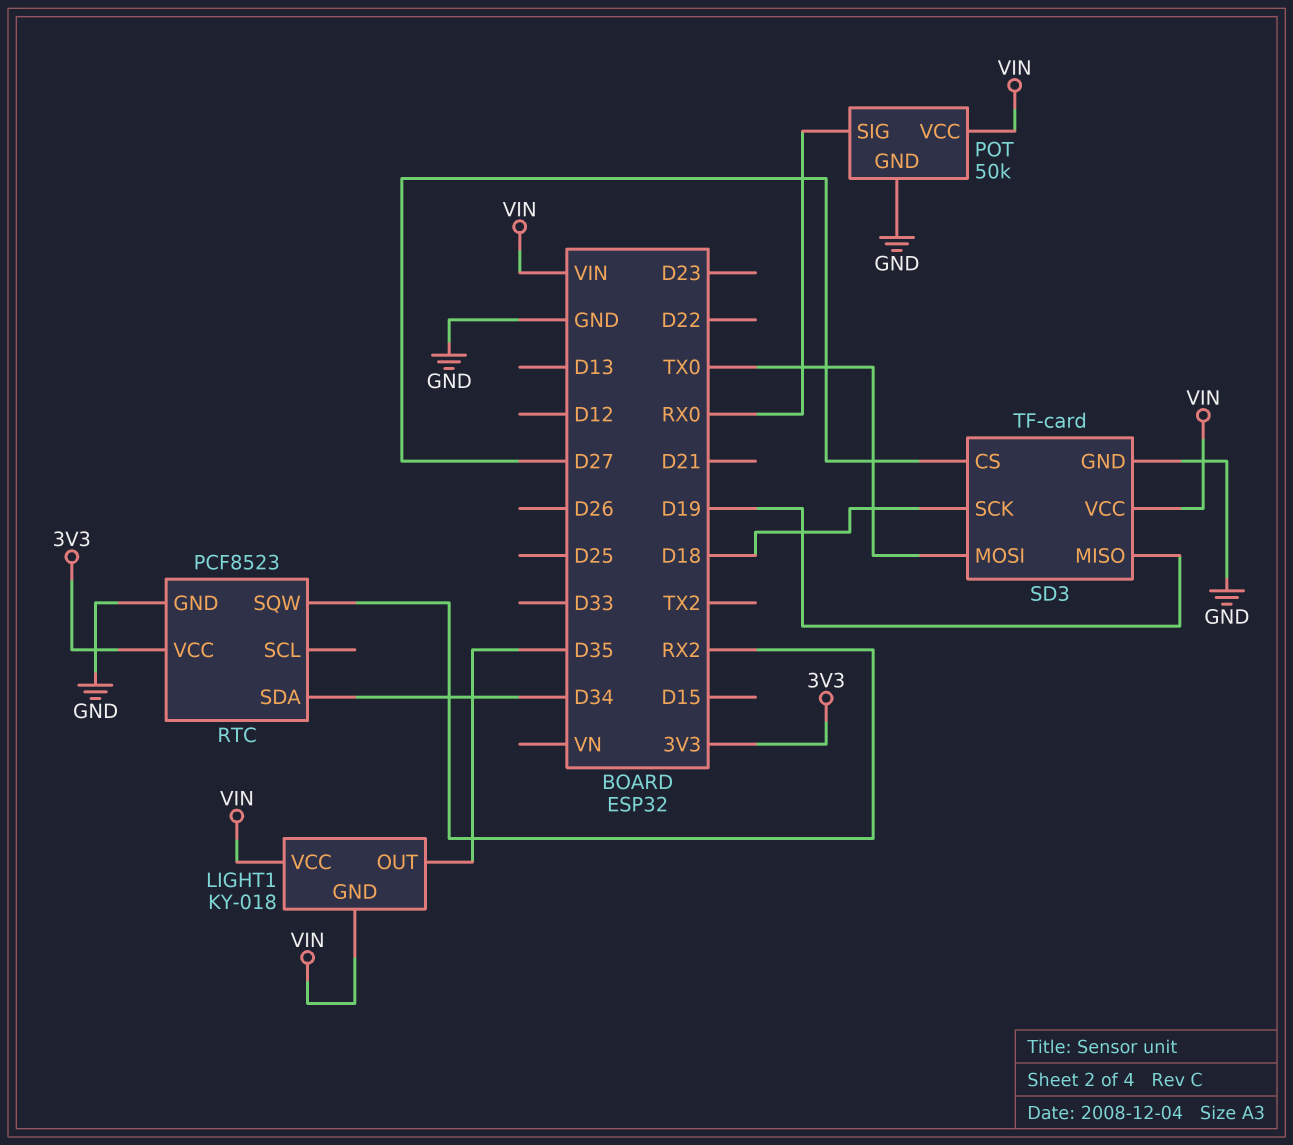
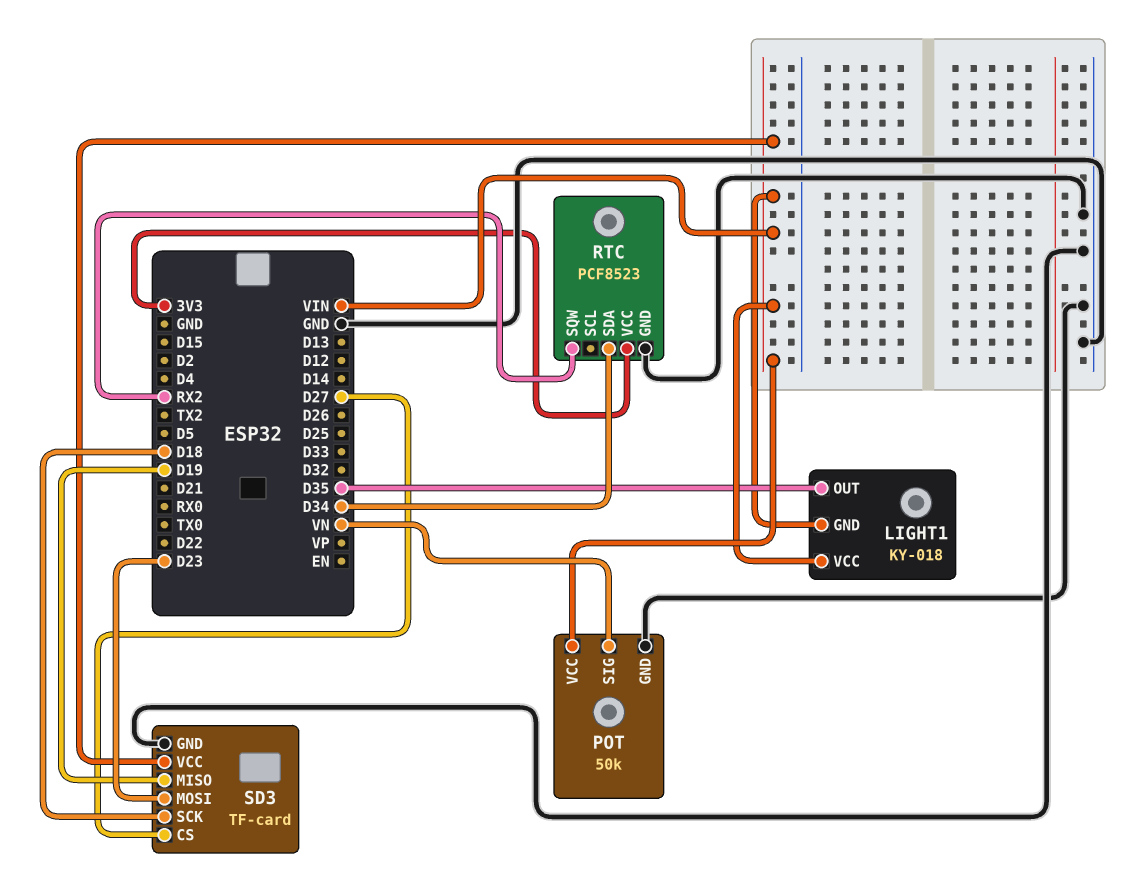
POT pin SIG: RX0 -> VN
SD3 pin MOSI: TX0 -> D23

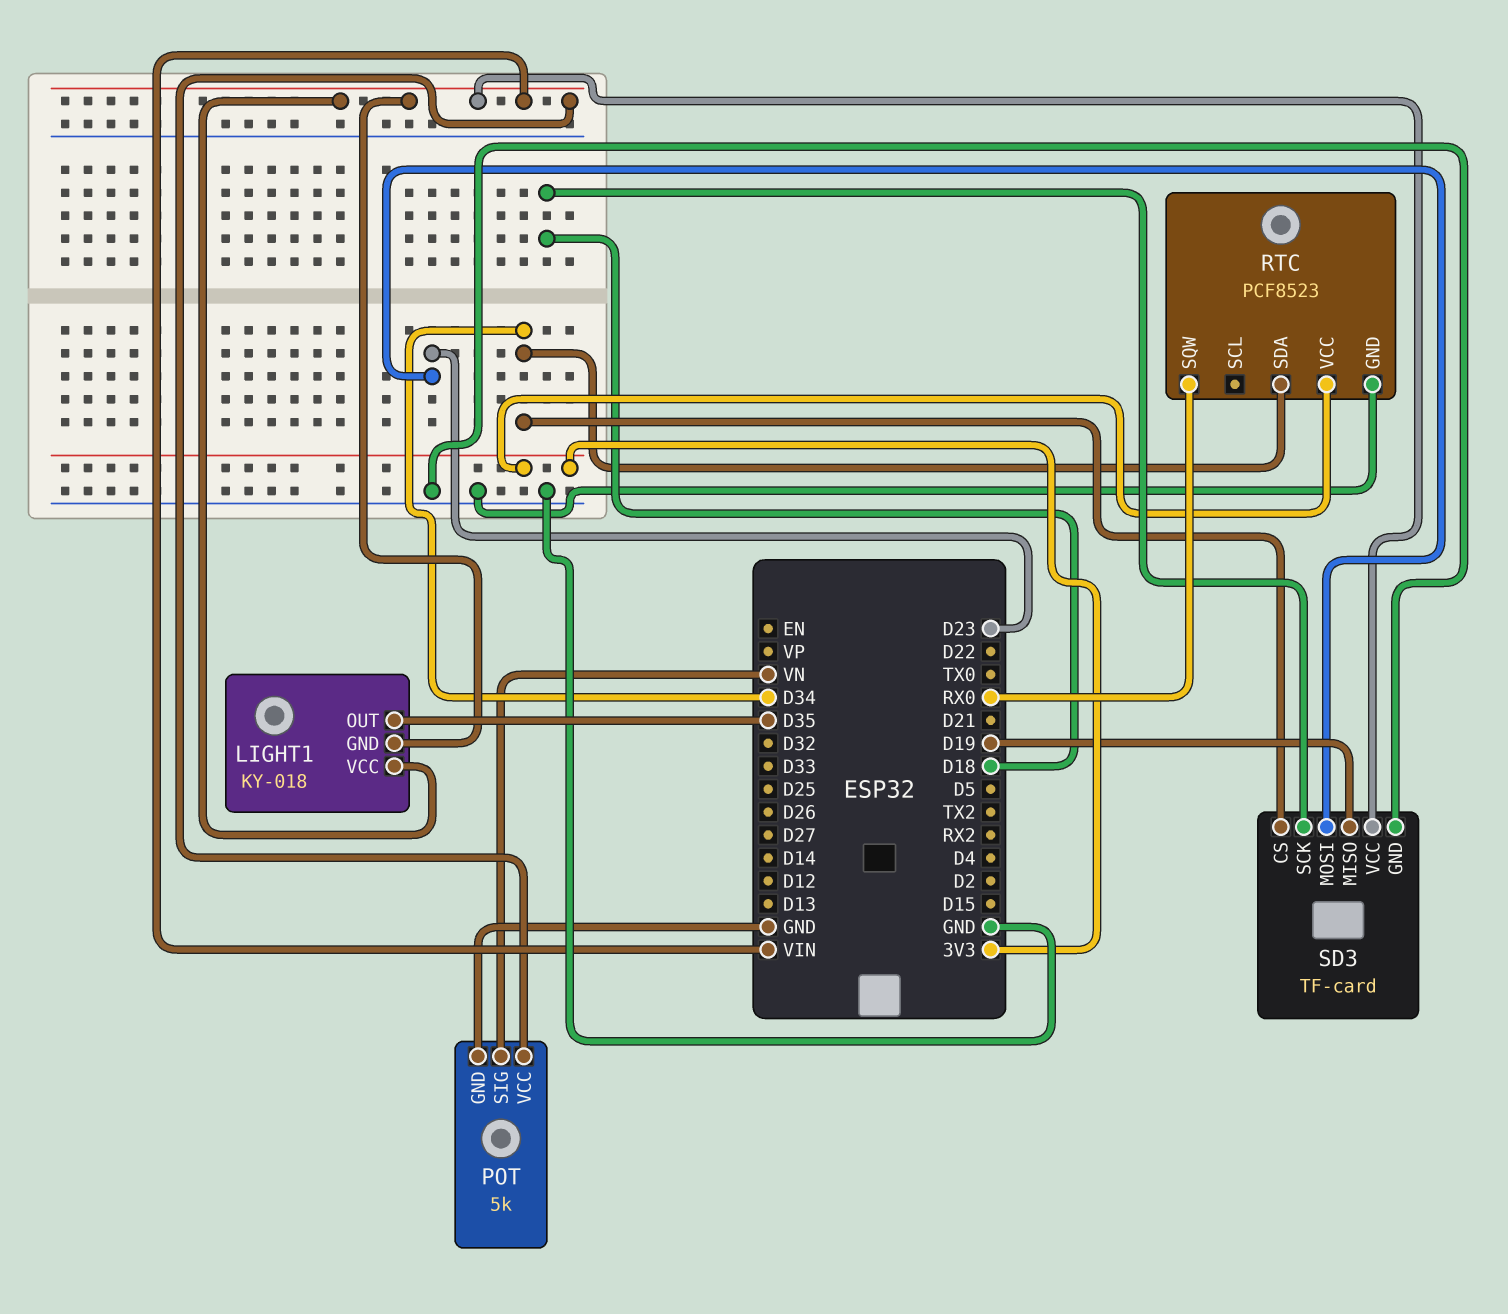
POT: 50k -> 5k
RTC pin SQW: RX2 -> RX0
SD3 pin CS: D27 -> D34

